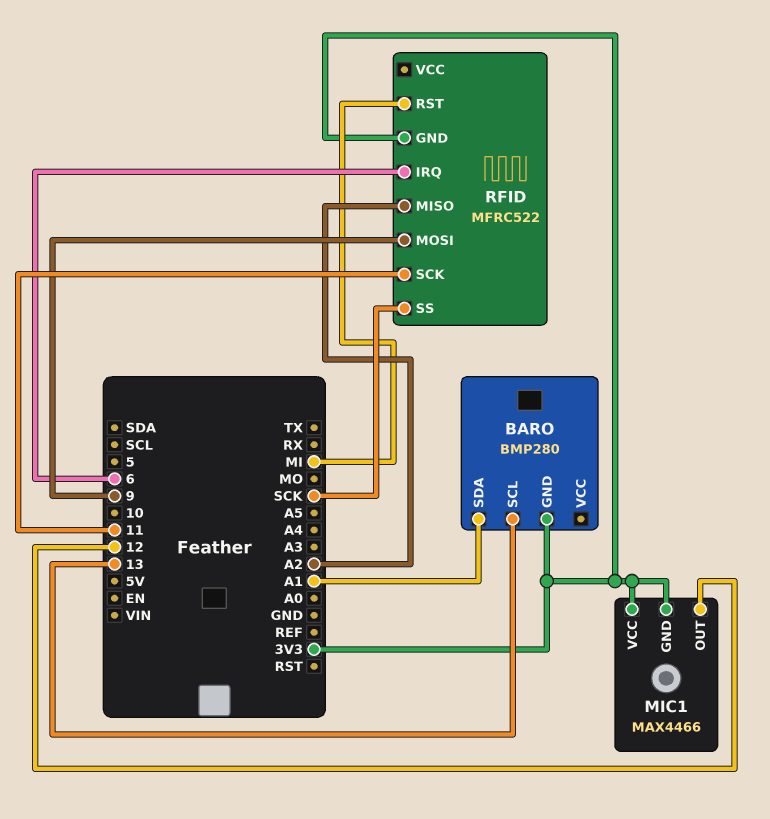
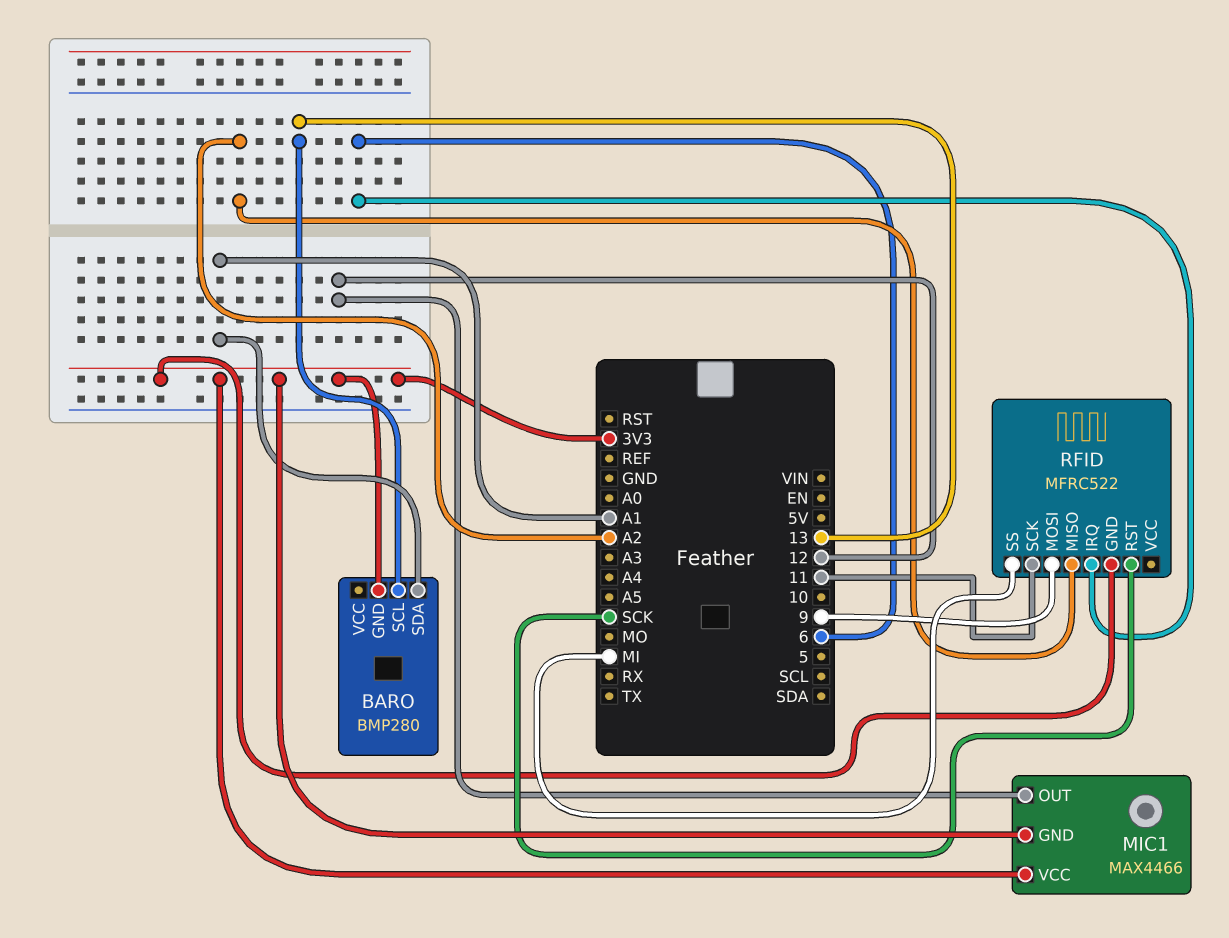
RFID pin RST: MI -> SCK
RFID pin SS: SCK -> MI

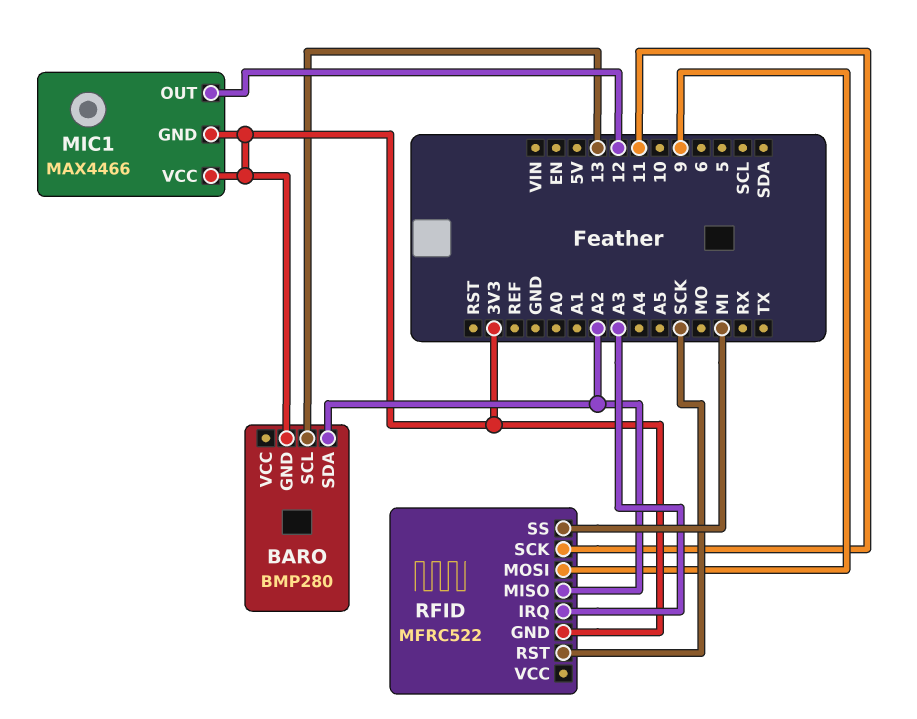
BARO pin SDA: A1 -> A2
RFID pin IRQ: 6 -> A3

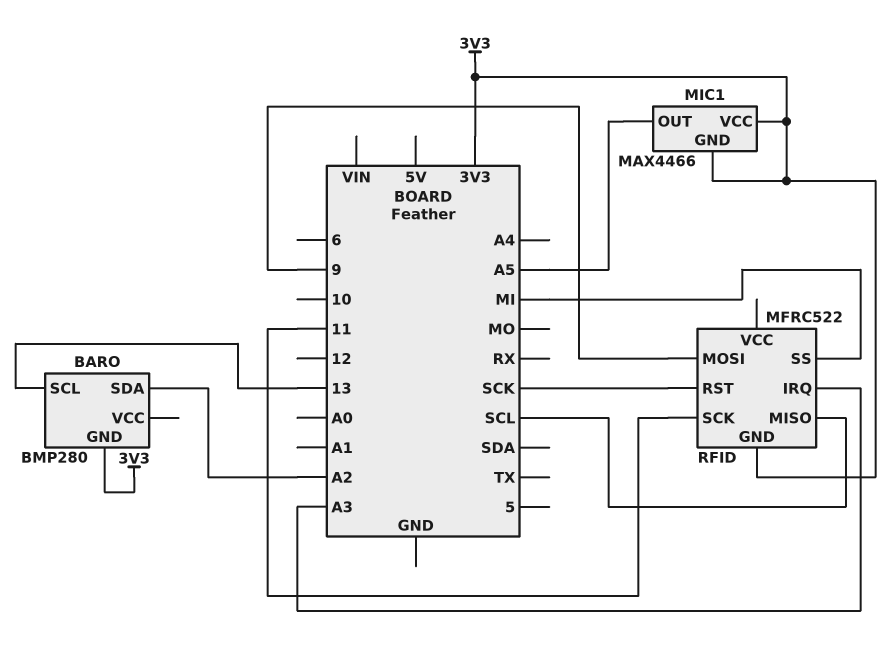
MIC1 pin OUT: 12 -> A5
RFID pin MISO: A2 -> SCL

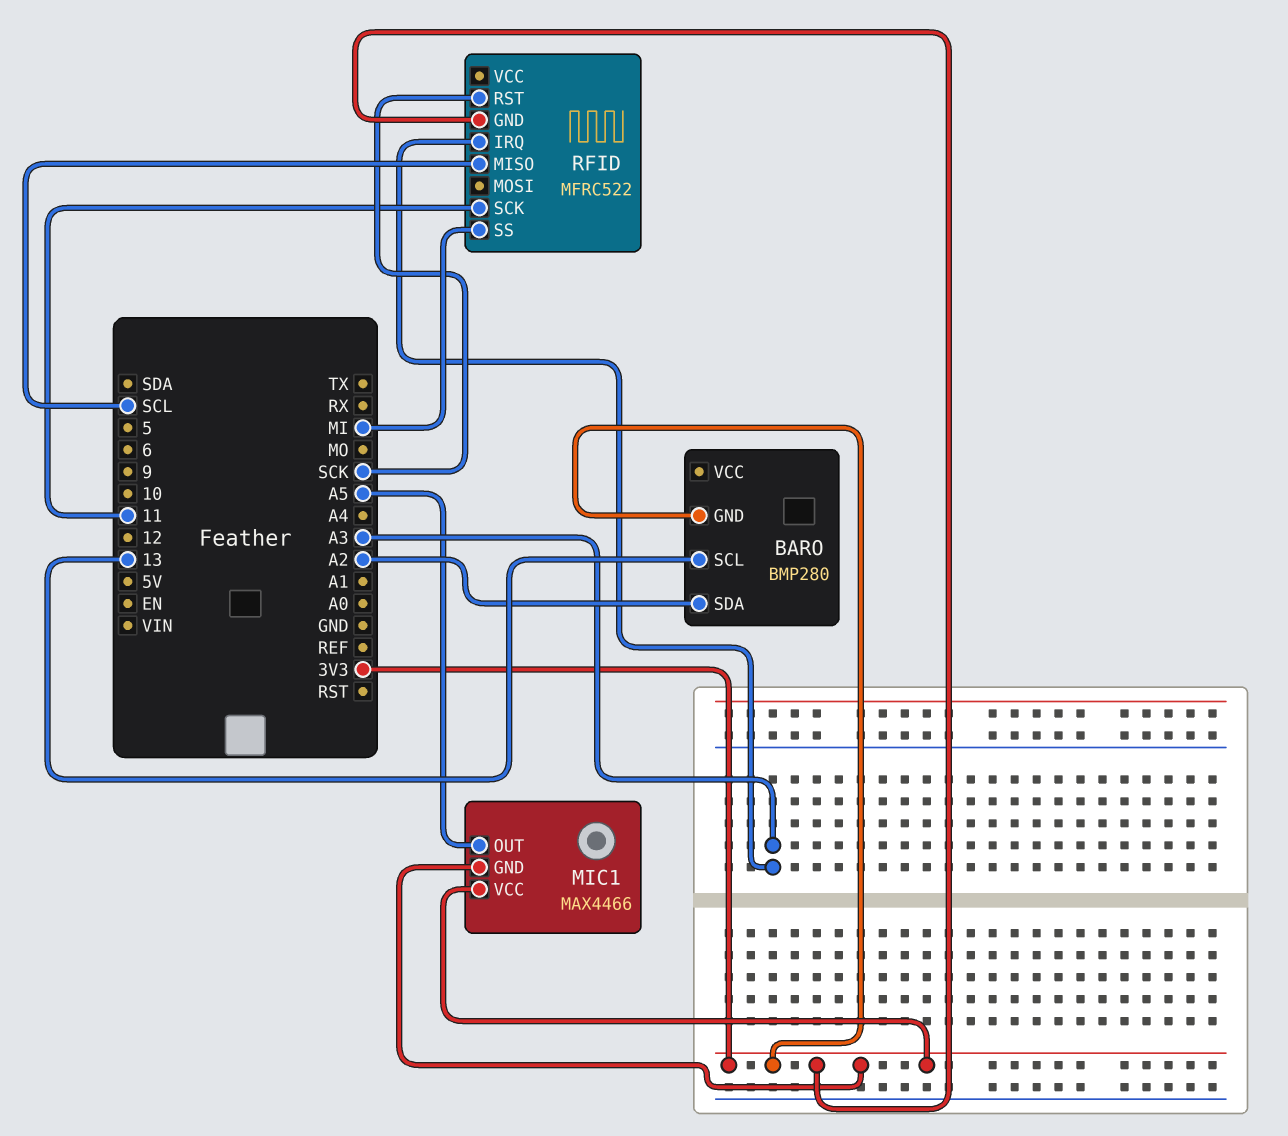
RFID pin MOSI: 9 -> none

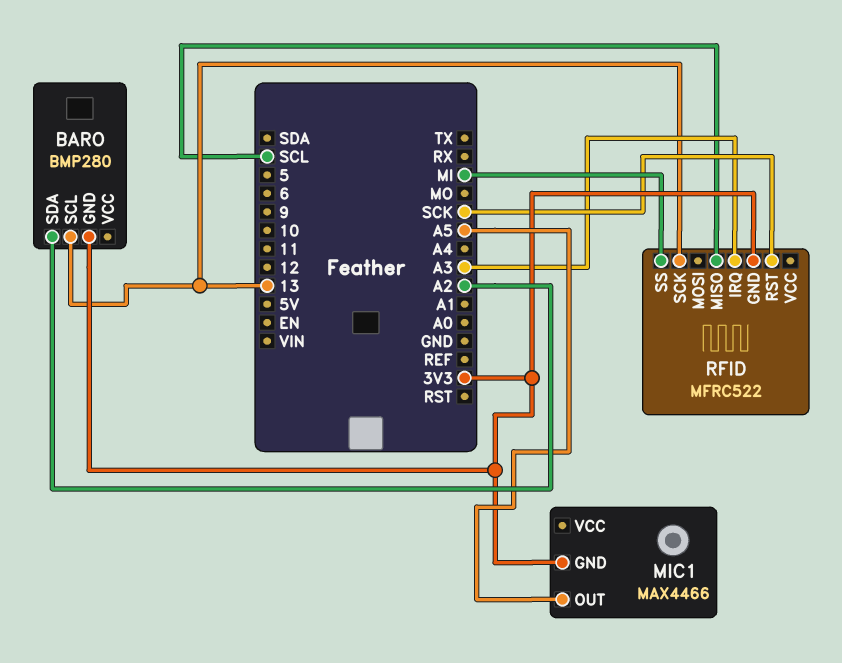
MIC1 pin VCC: 3V3 -> none
RFID pin SCK: 11 -> 13

